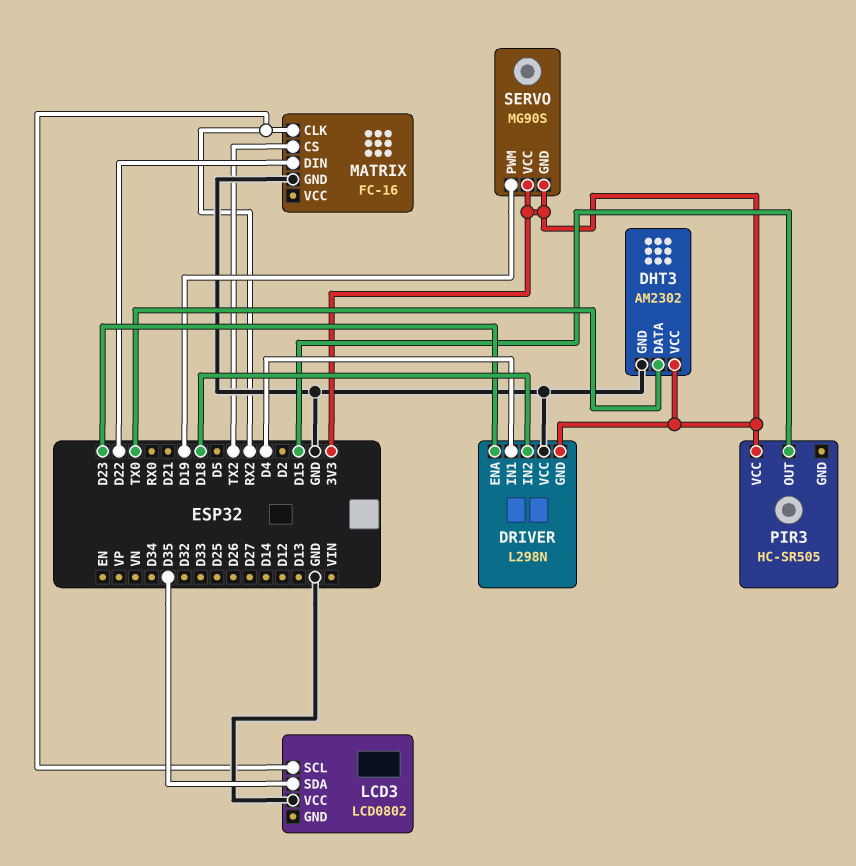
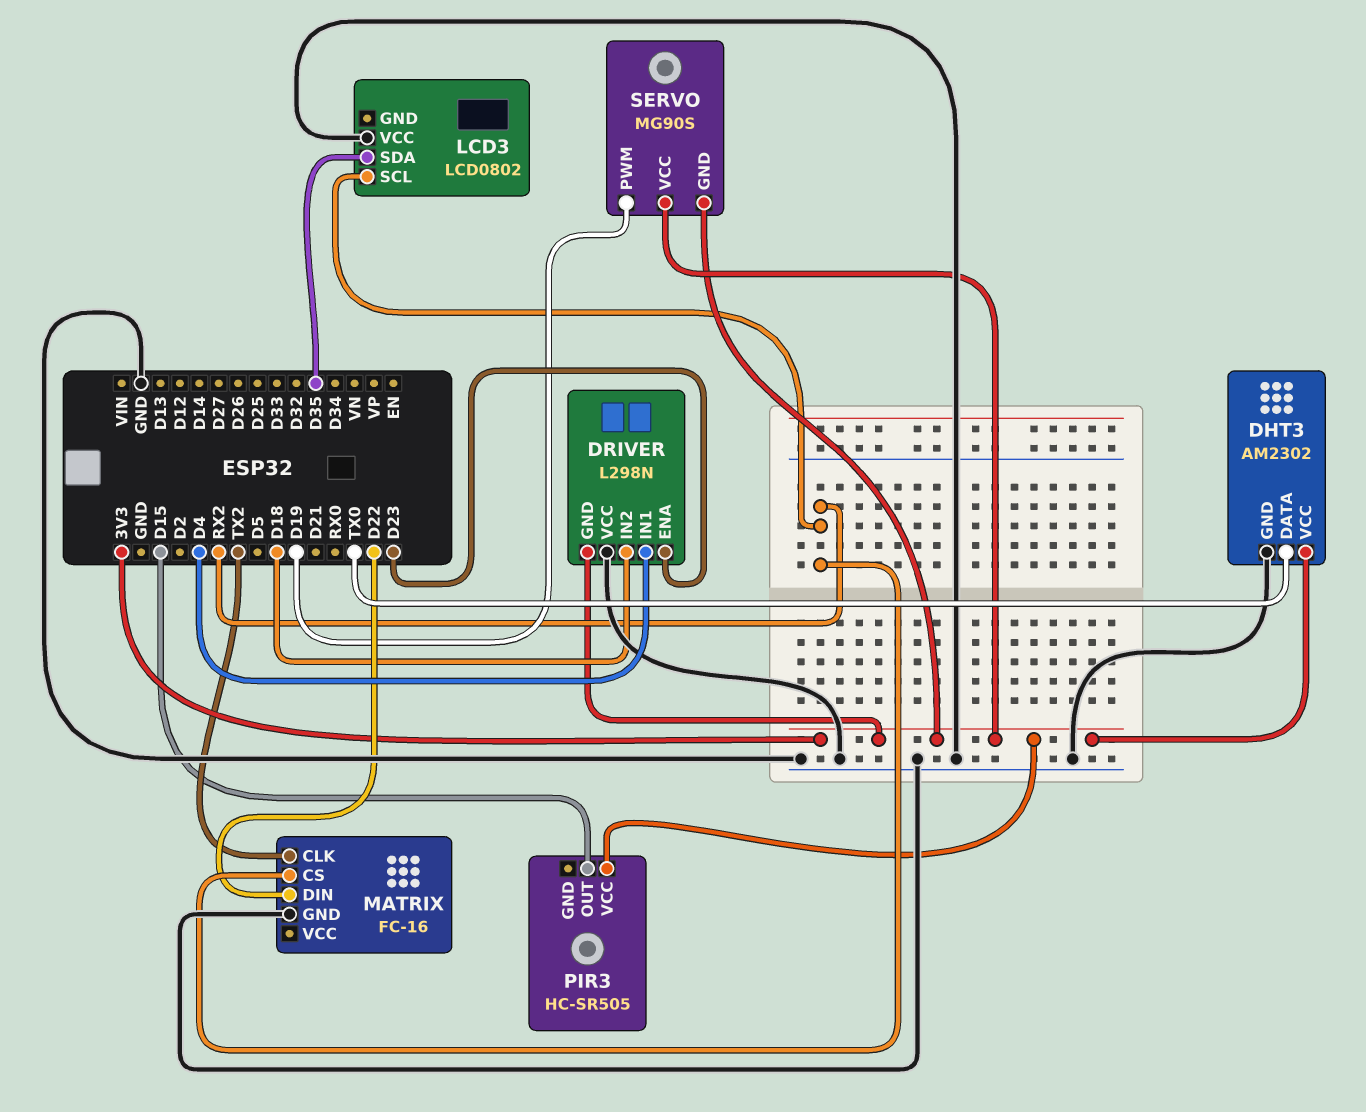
MATRIX pin CLK: RX2 -> TX2
MATRIX pin CS: TX2 -> RX2

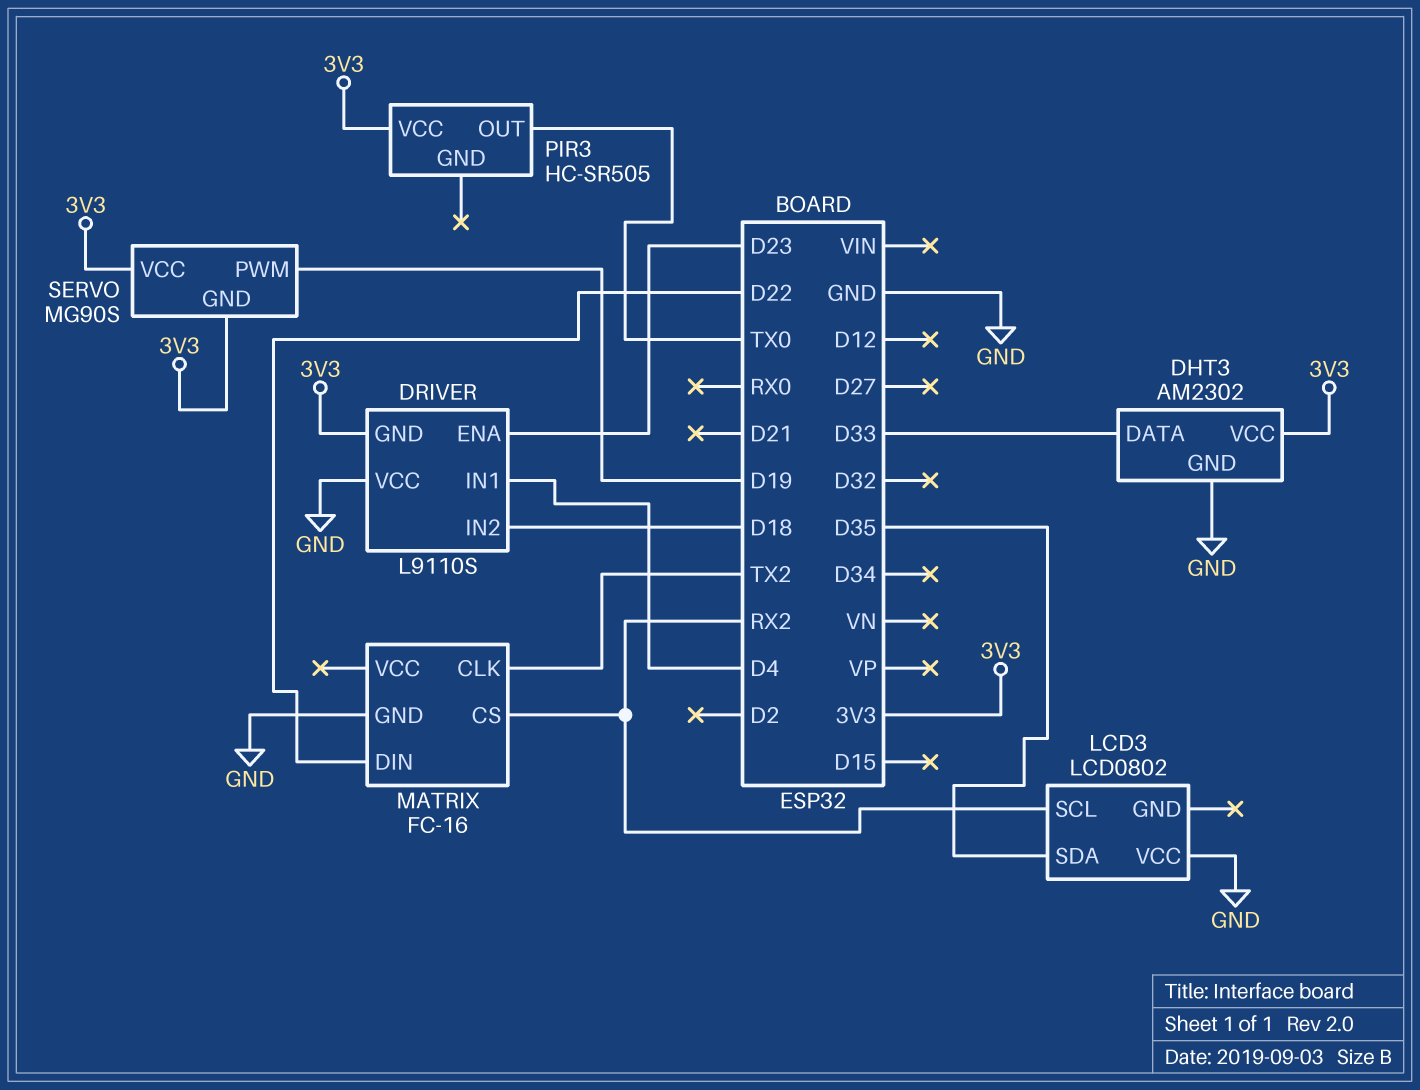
DHT3 pin DATA: TX0 -> D33
DRIVER: L298N -> L9110S
PIR3 pin OUT: D15 -> TX0

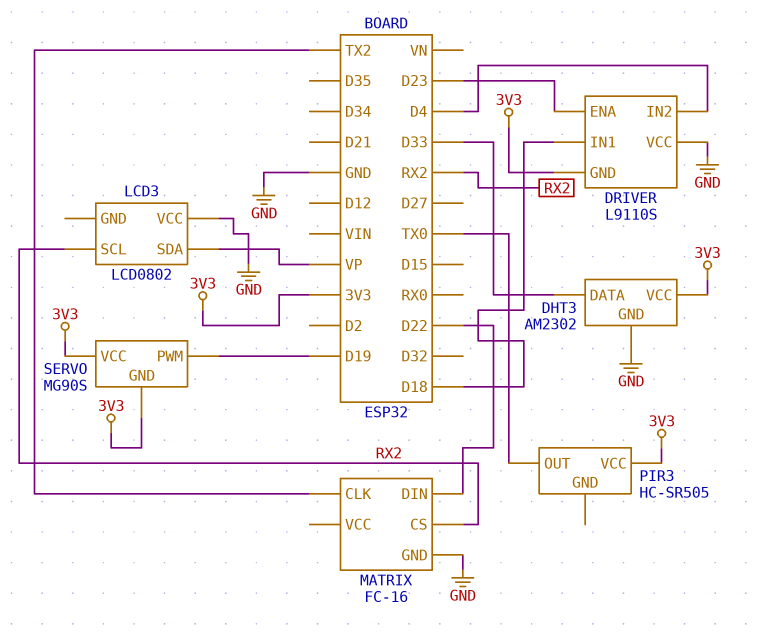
DRIVER pin IN1: D4 -> D18
DRIVER pin IN2: D18 -> D4
LCD3 pin SDA: D35 -> VP

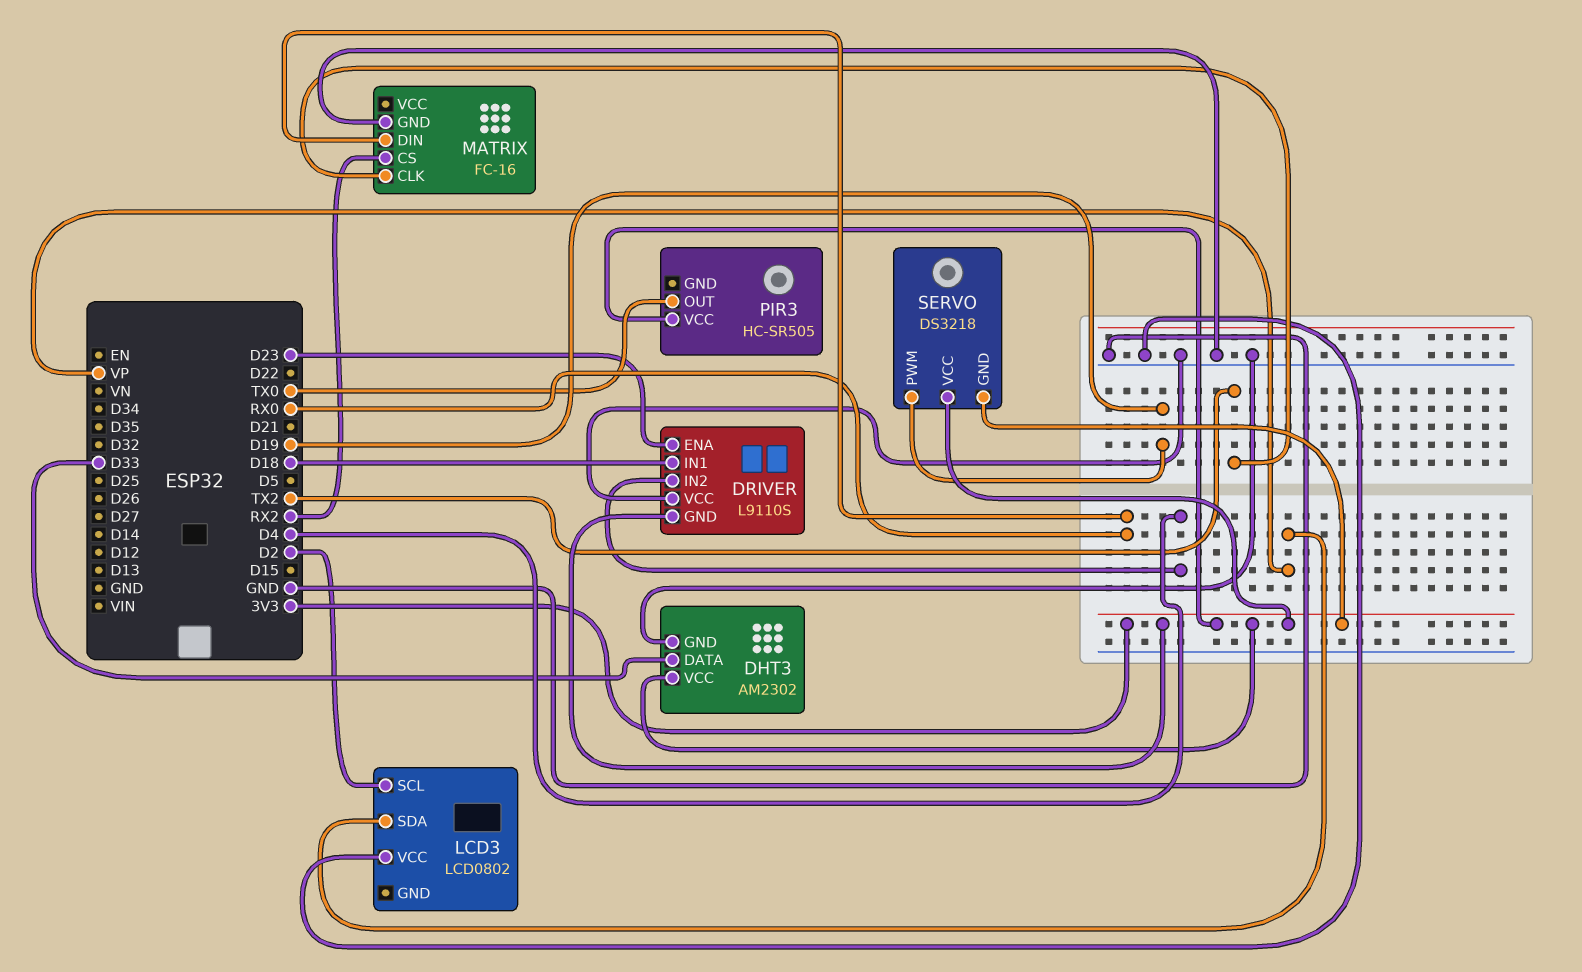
LCD3 pin SCL: RX2 -> D2
MATRIX pin DIN: D22 -> RX0
SERVO: MG90S -> DS3218

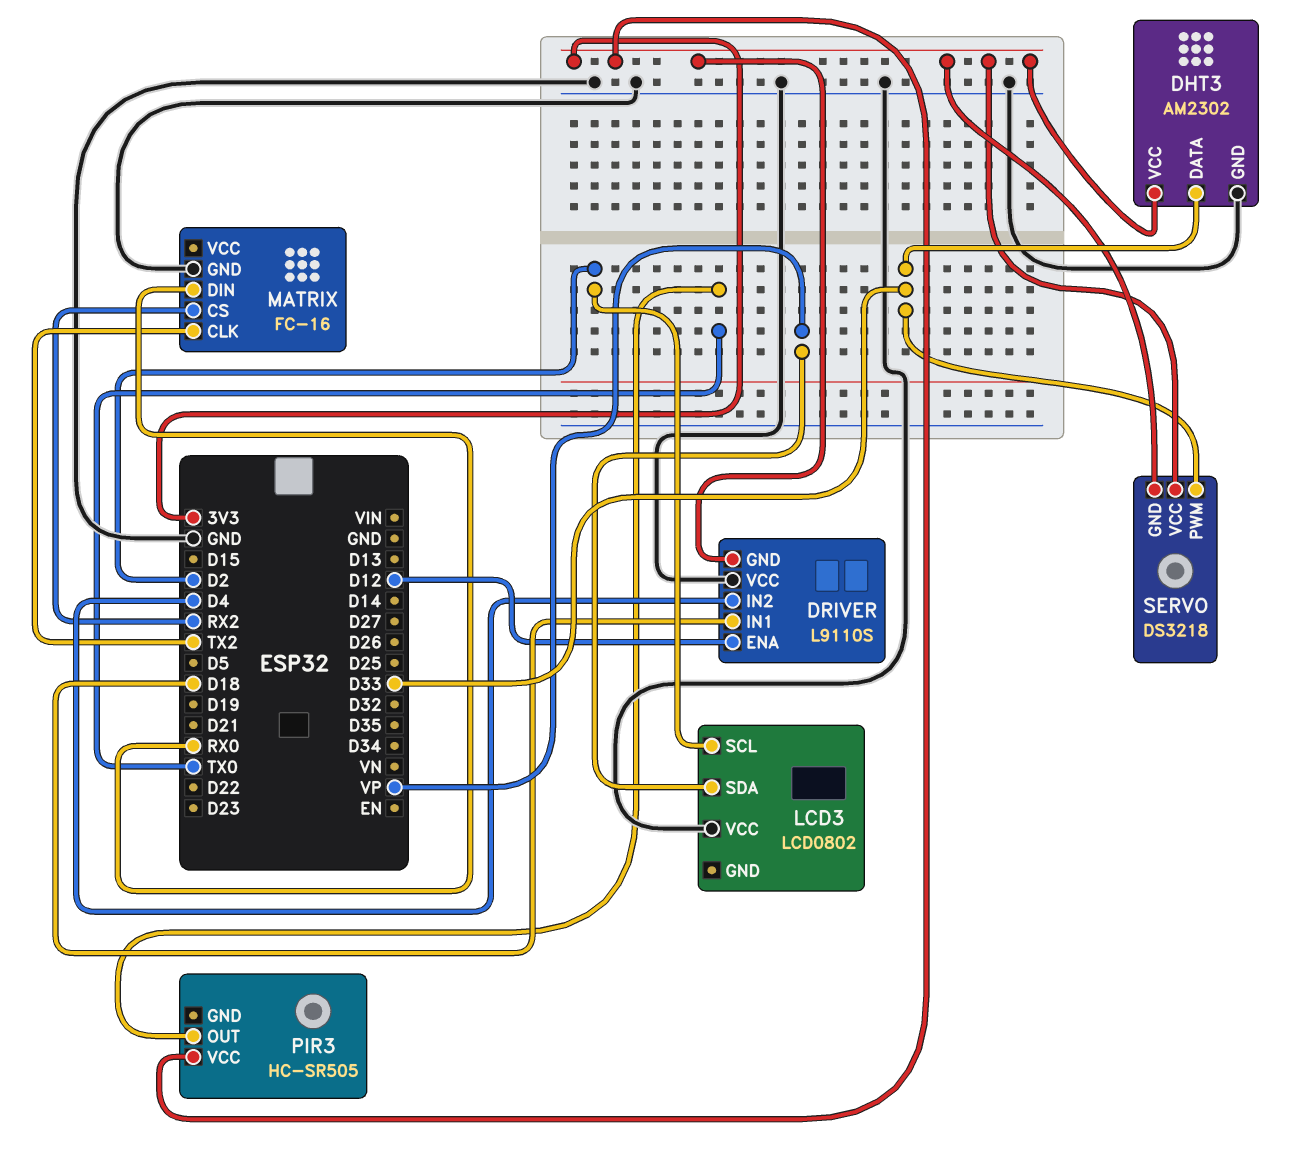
DRIVER pin ENA: D23 -> D12
SERVO pin PWM: D19 -> D33

